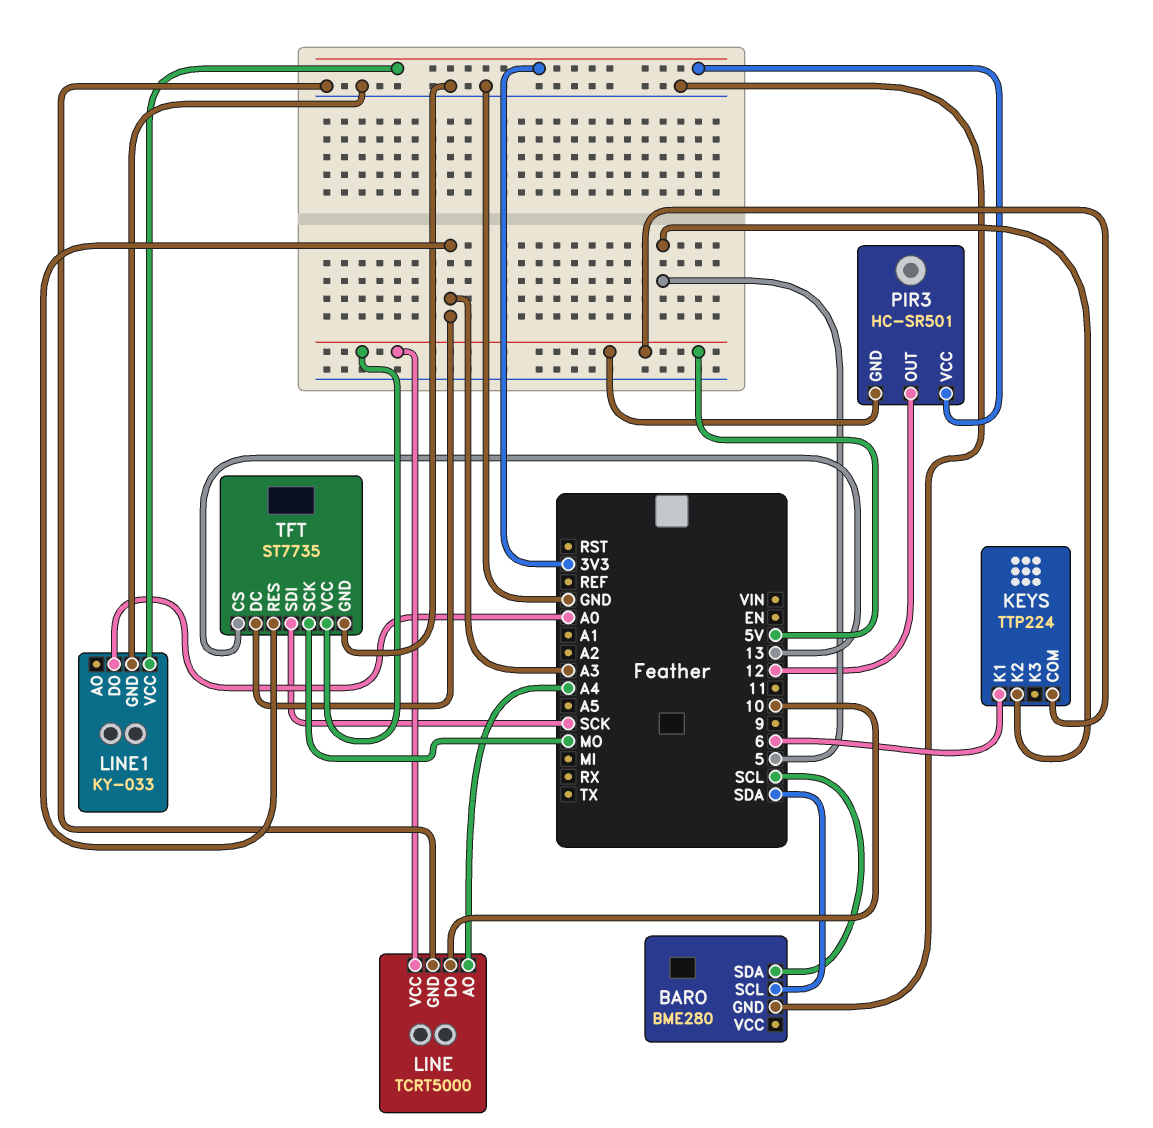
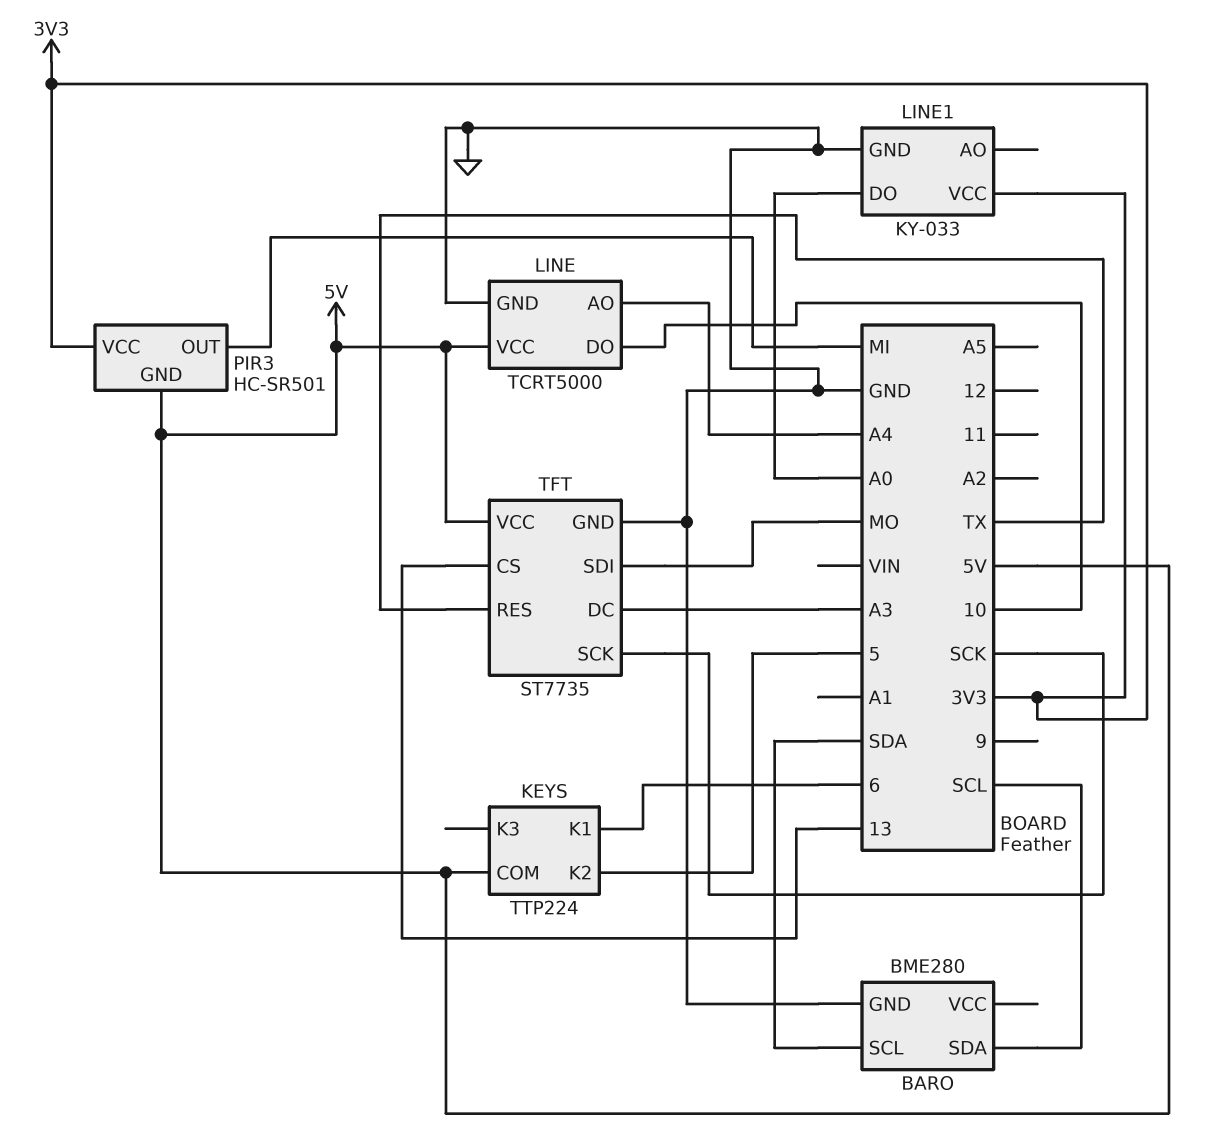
PIR3 pin OUT: 12 -> MI
TFT pin RES: A3 -> TX
TFT pin SCK: MO -> SCK
TFT pin SDI: SCK -> MO

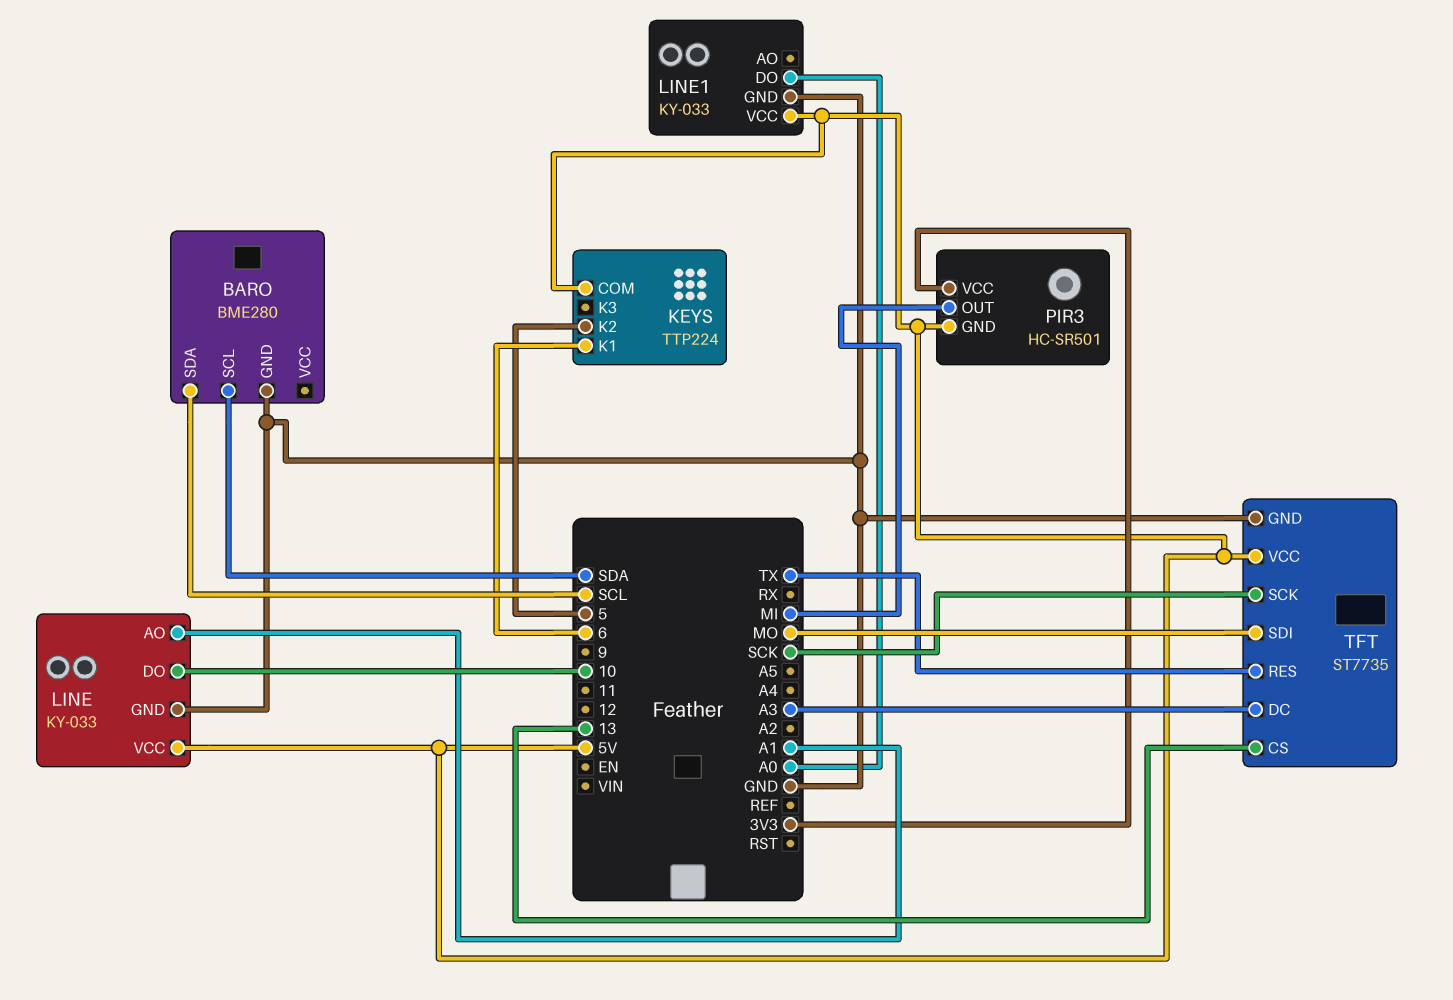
LINE: TCRT5000 -> KY-033
LINE pin AO: A4 -> A1
LINE1 pin VCC: 3V3 -> 5V

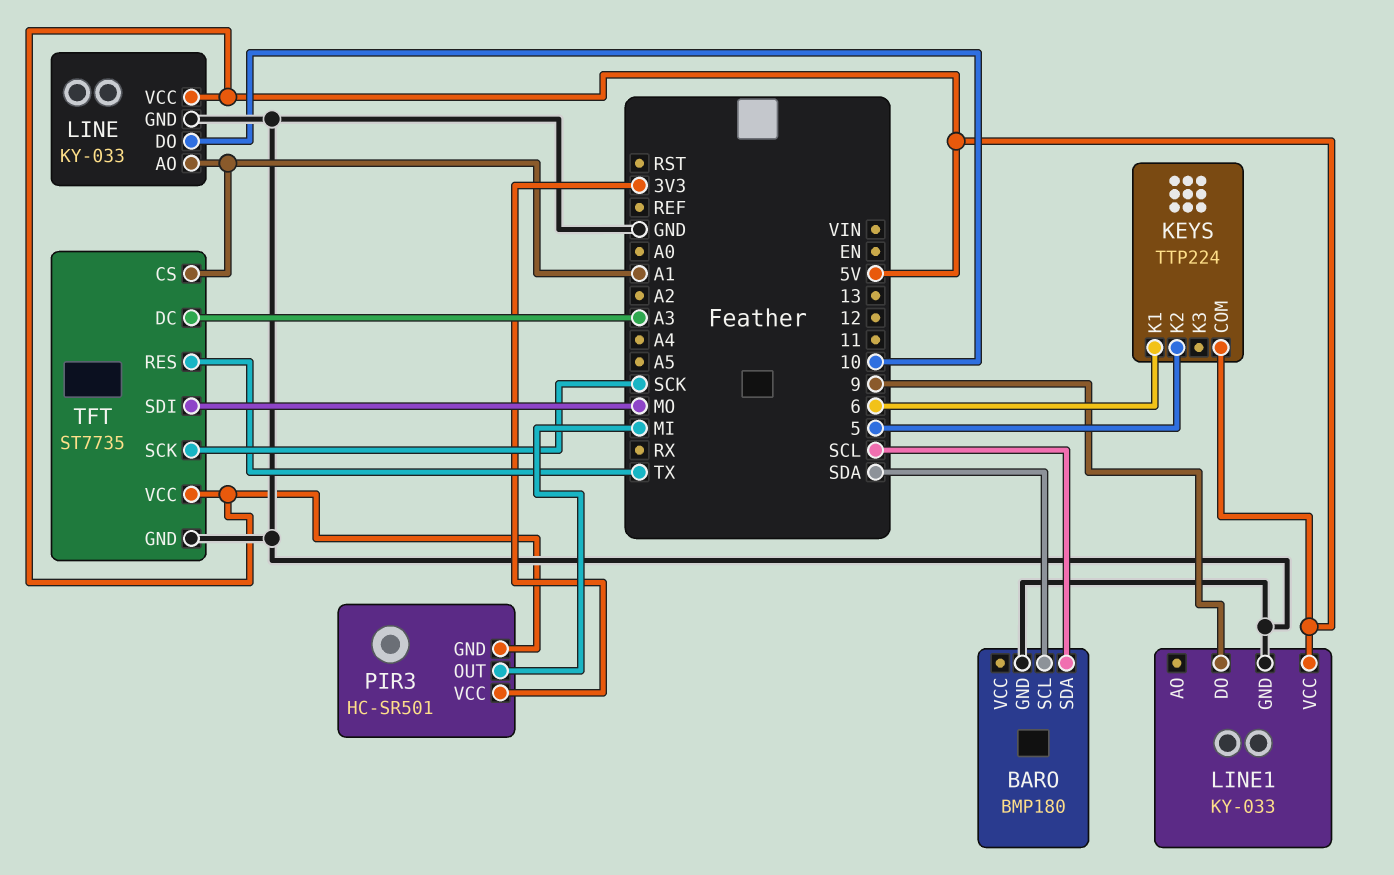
BARO: BME280 -> BMP180
LINE1 pin DO: A0 -> 9
TFT pin CS: 13 -> A1

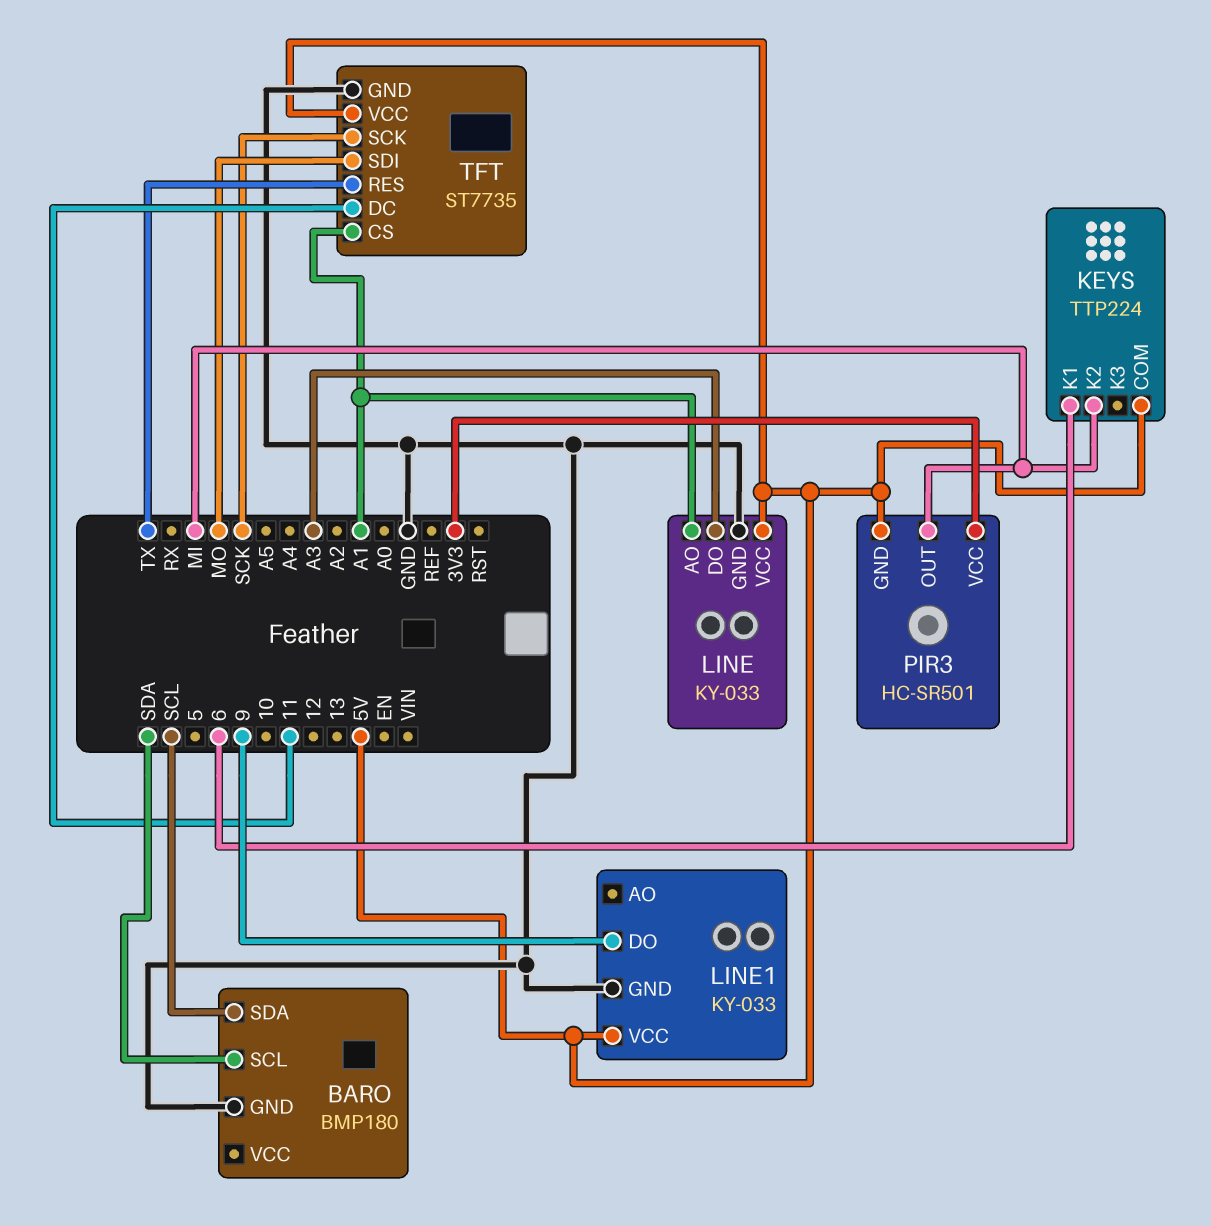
KEYS pin K2: 5 -> MI
LINE pin DO: 10 -> A3
TFT pin DC: A3 -> 11

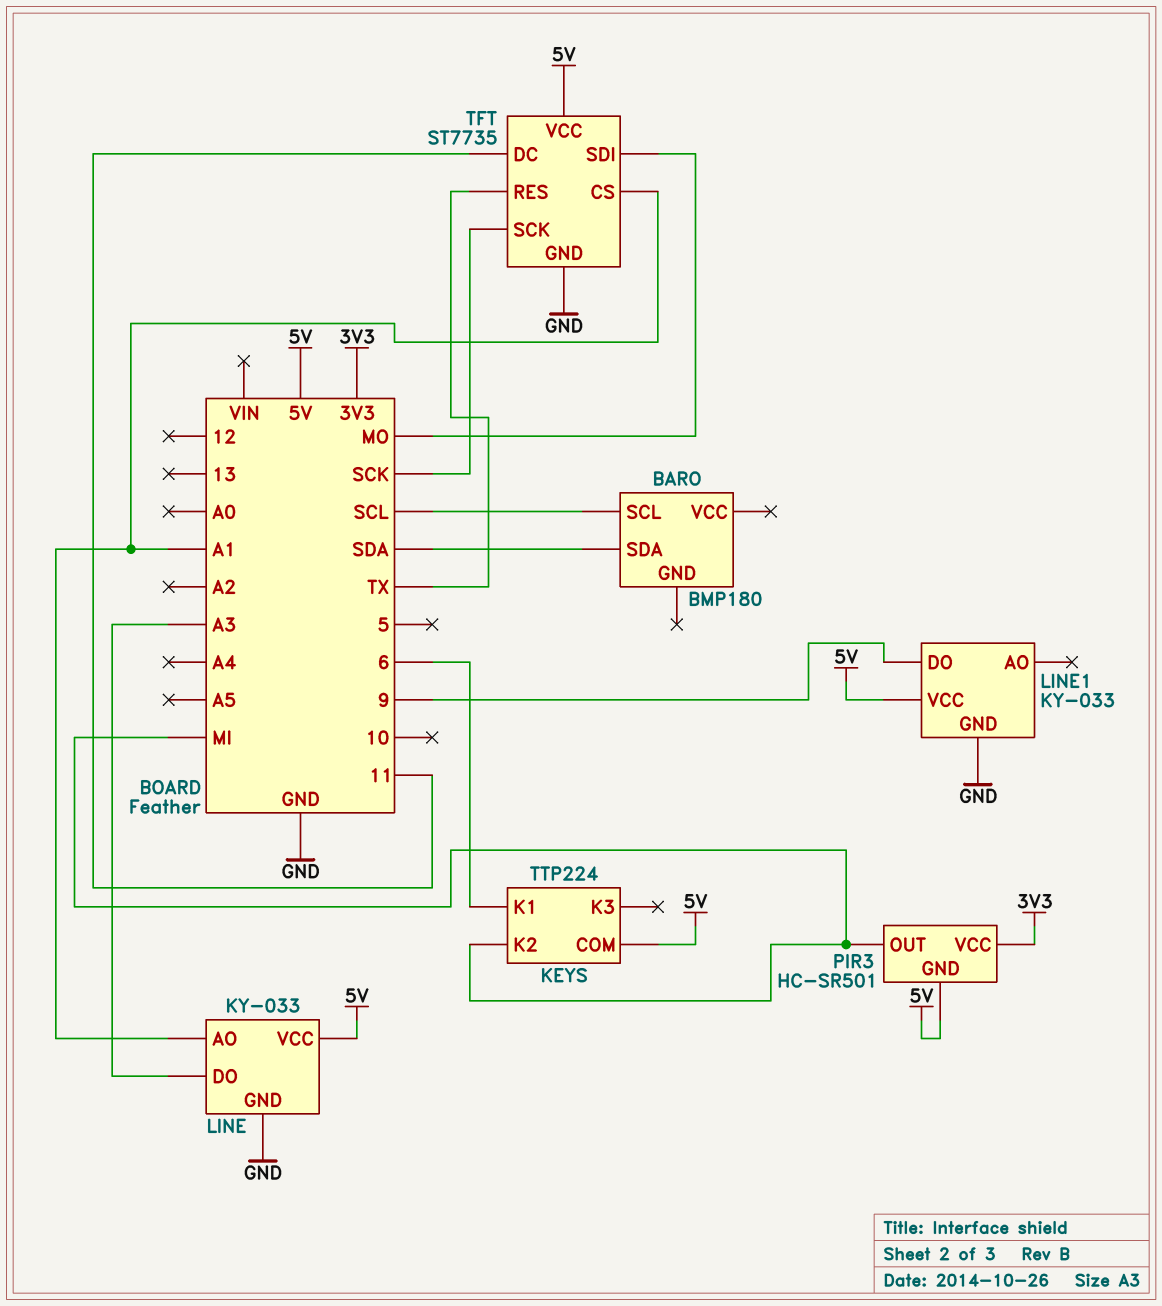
BARO pin GND: GND -> none
BARO pin SCL: SDA -> SCL
BARO pin SDA: SCL -> SDA

